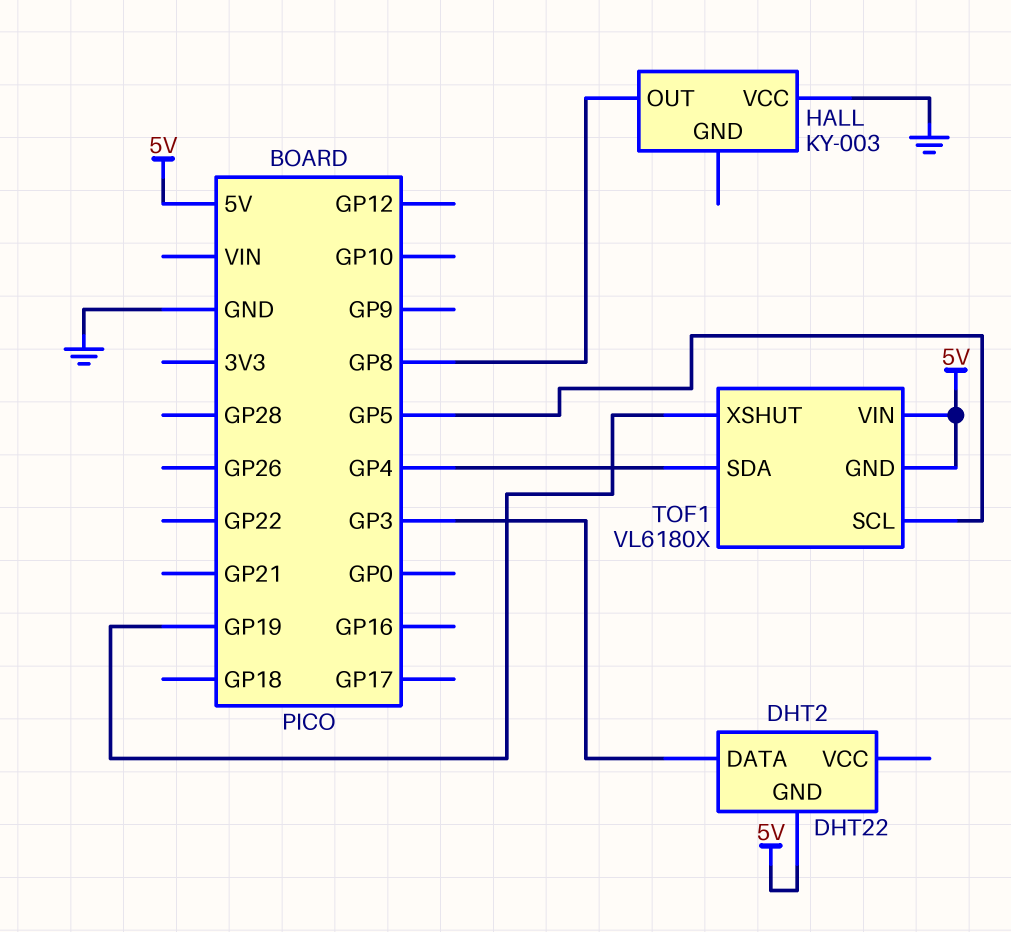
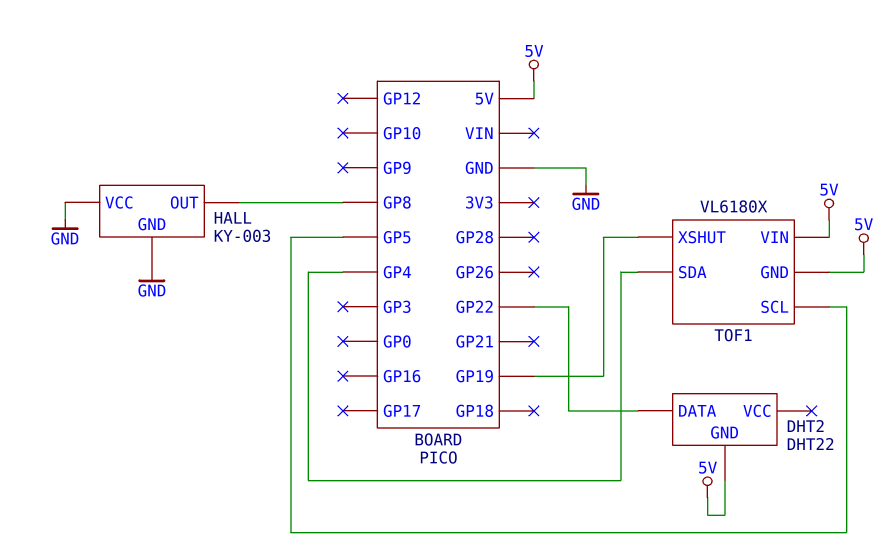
DHT2 pin DATA: GP3 -> GP22
HALL pin GND: none -> GND

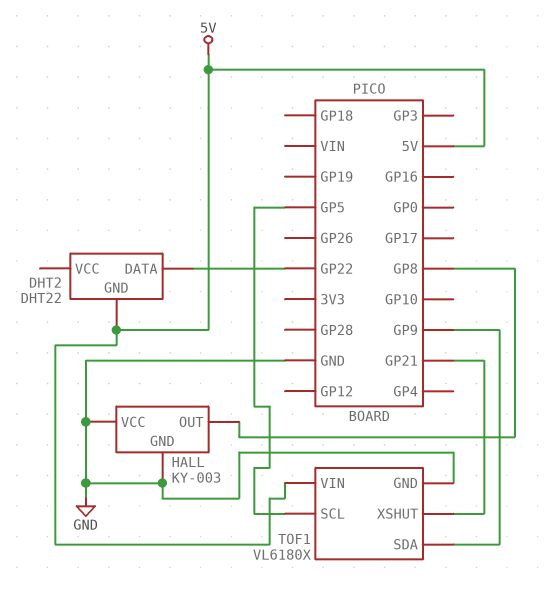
TOF1 pin GND: 5V -> GND
TOF1 pin SDA: GP4 -> GP9
TOF1 pin XSHUT: GP19 -> GP21

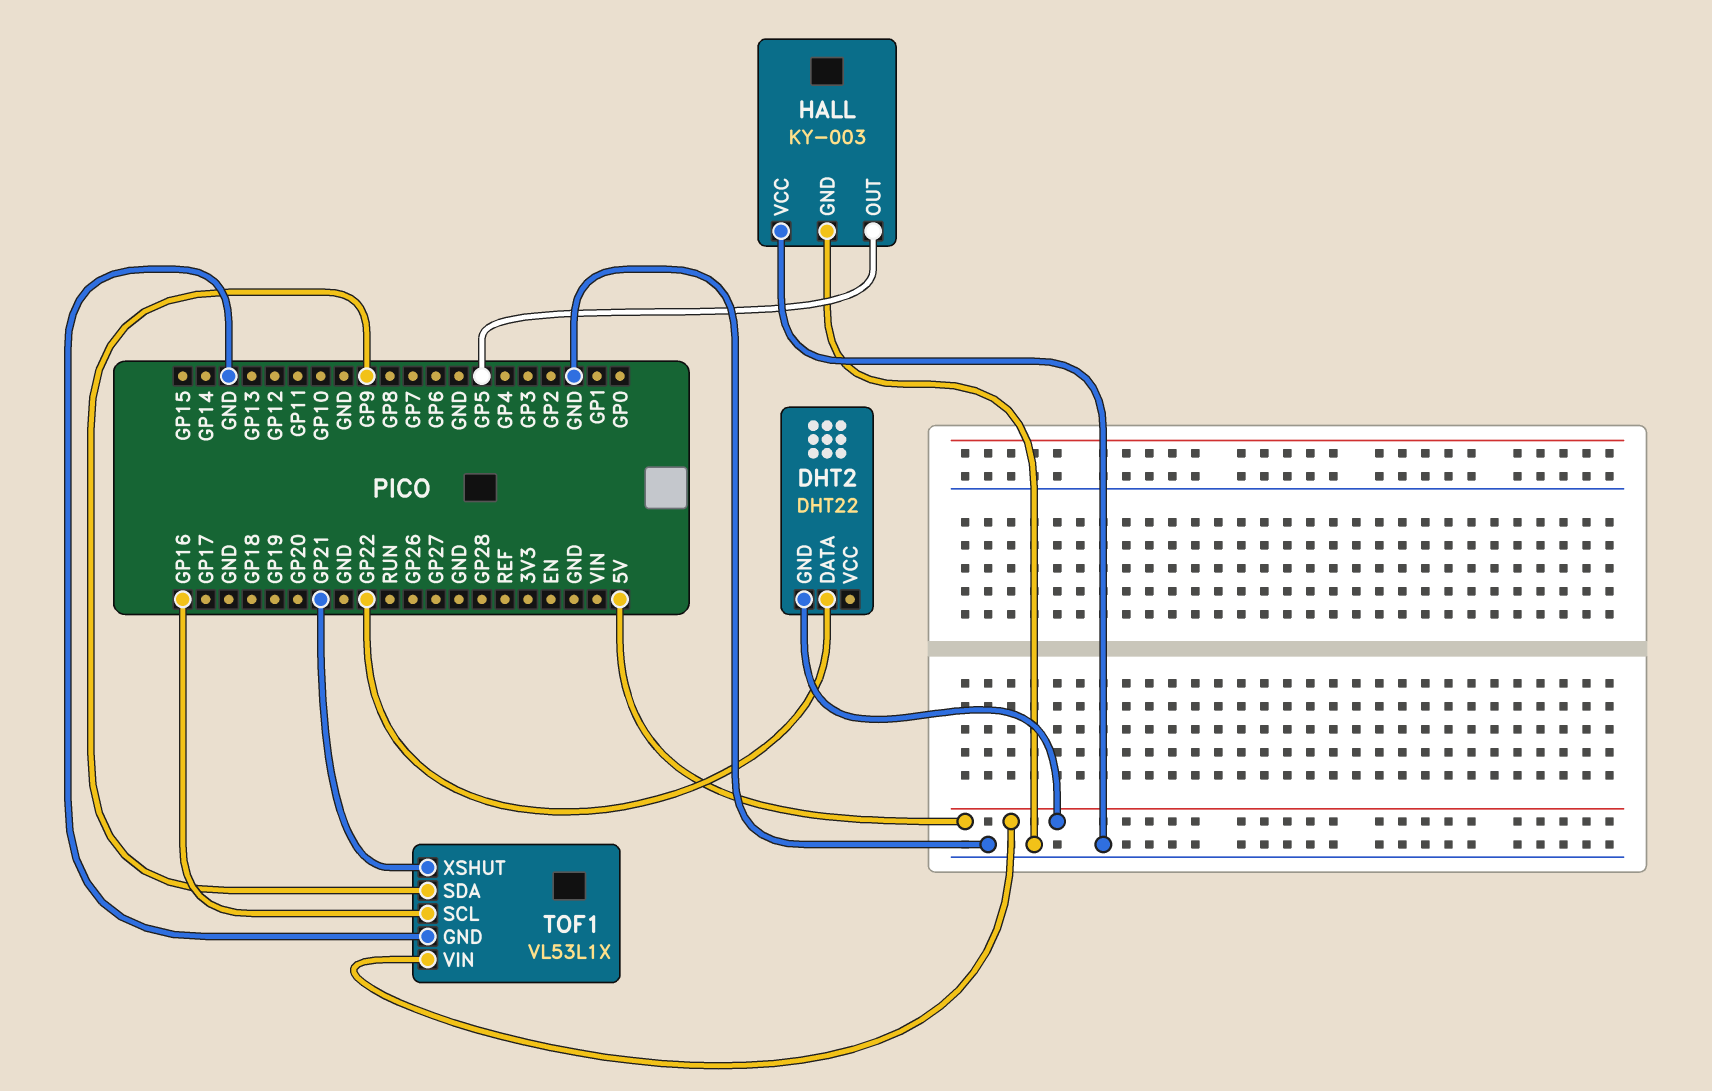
HALL pin OUT: GP8 -> GP5
TOF1: VL6180X -> VL53L1X
TOF1 pin SCL: GP5 -> GP16

